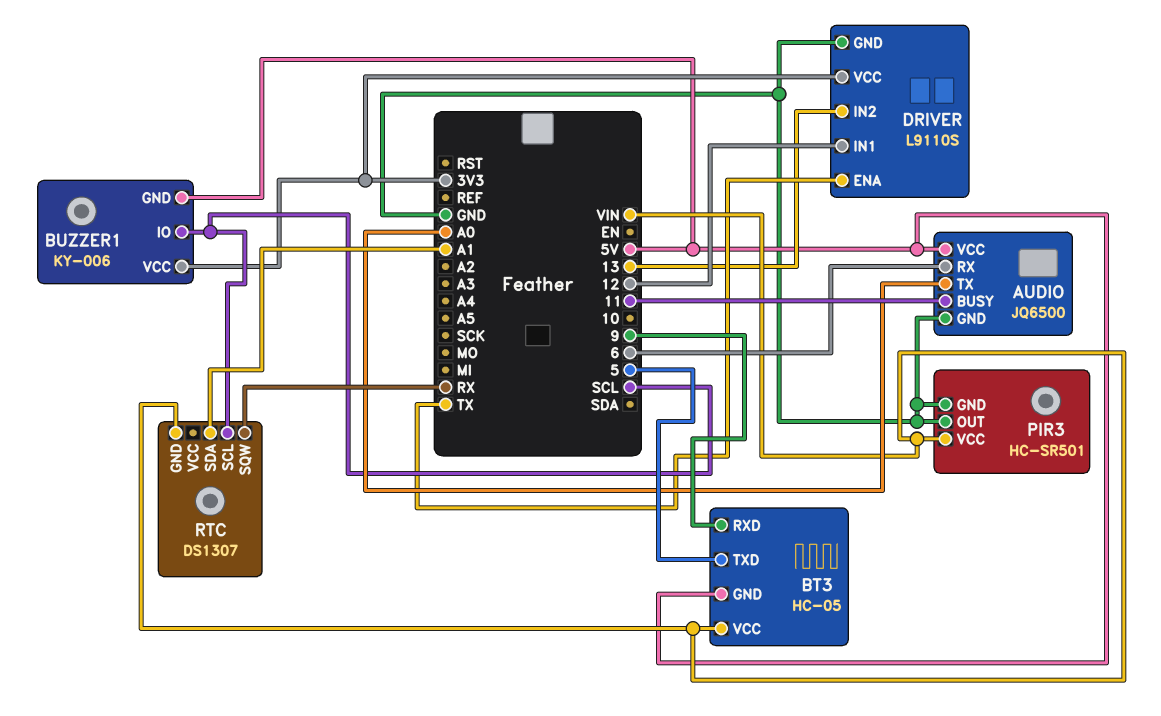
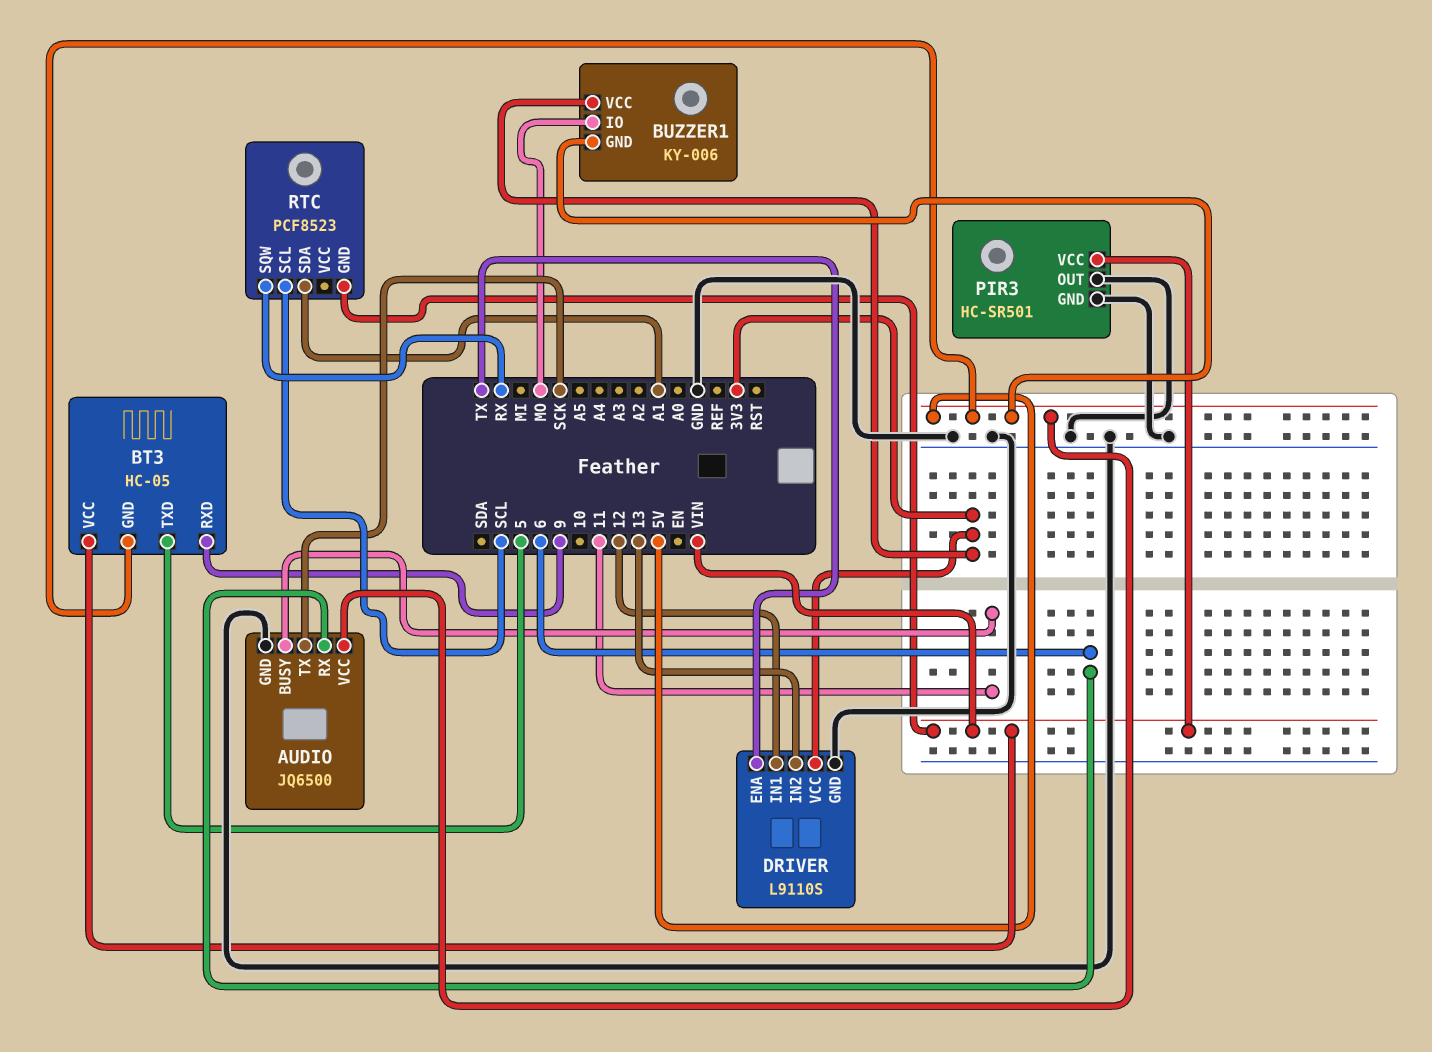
AUDIO pin TX: A0 -> SCK
BUZZER1 pin IO: SCL -> MO
RTC: DS1307 -> PCF8523

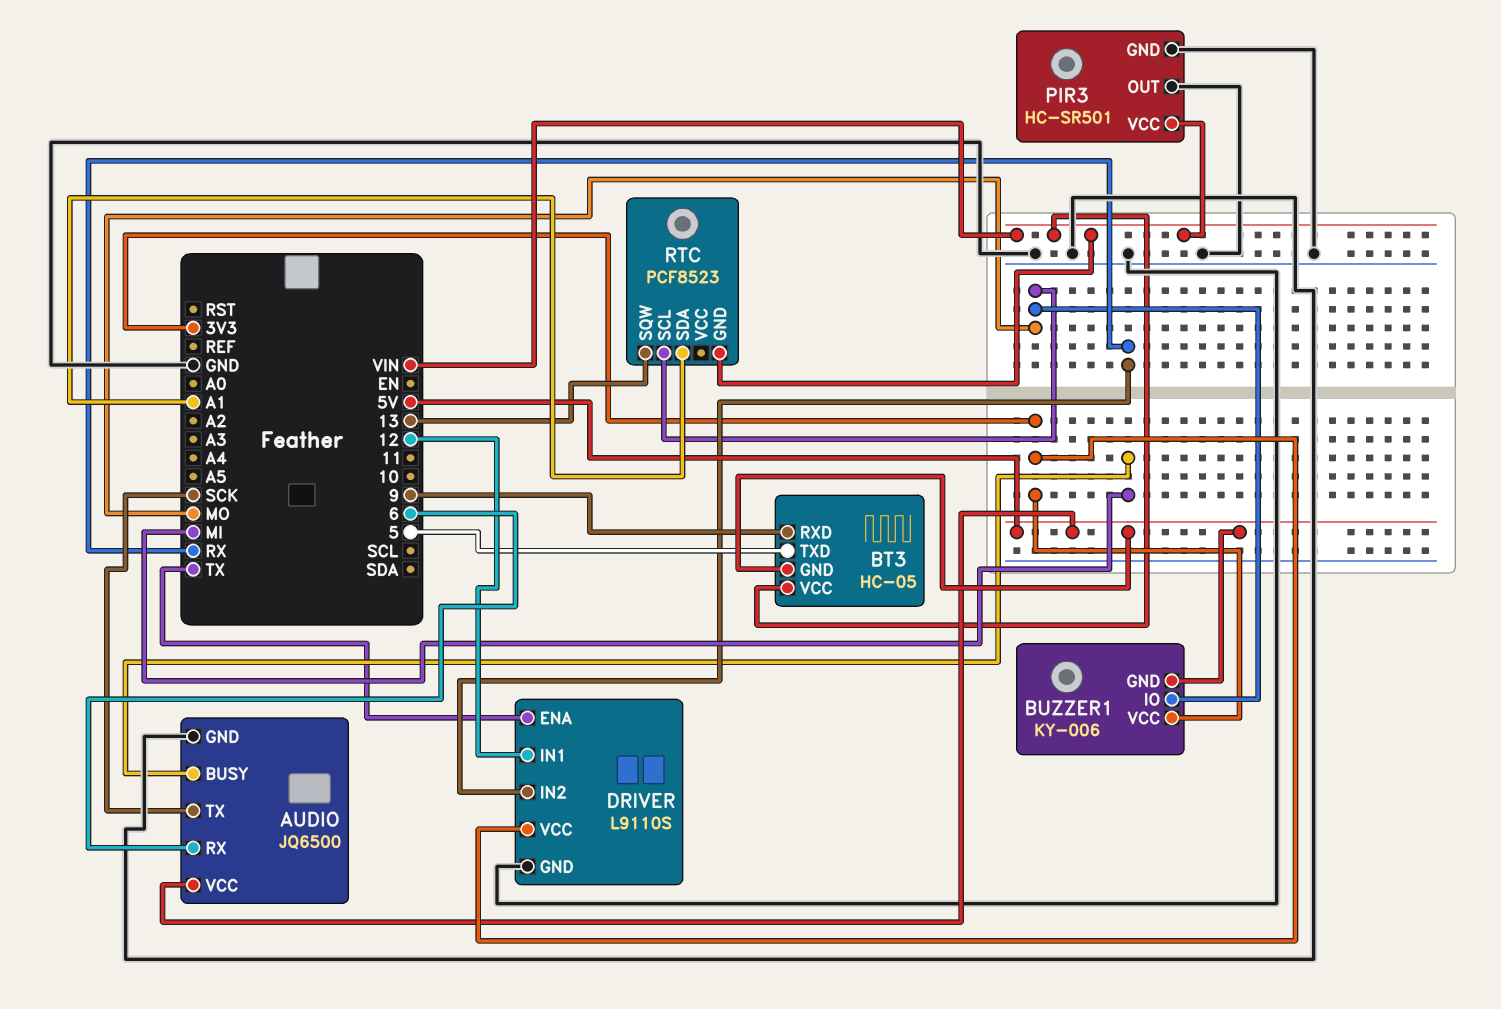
AUDIO pin BUSY: 11 -> MI
DRIVER pin IN2: 13 -> RX
RTC pin SCL: SCL -> MO
RTC pin SQW: RX -> 13

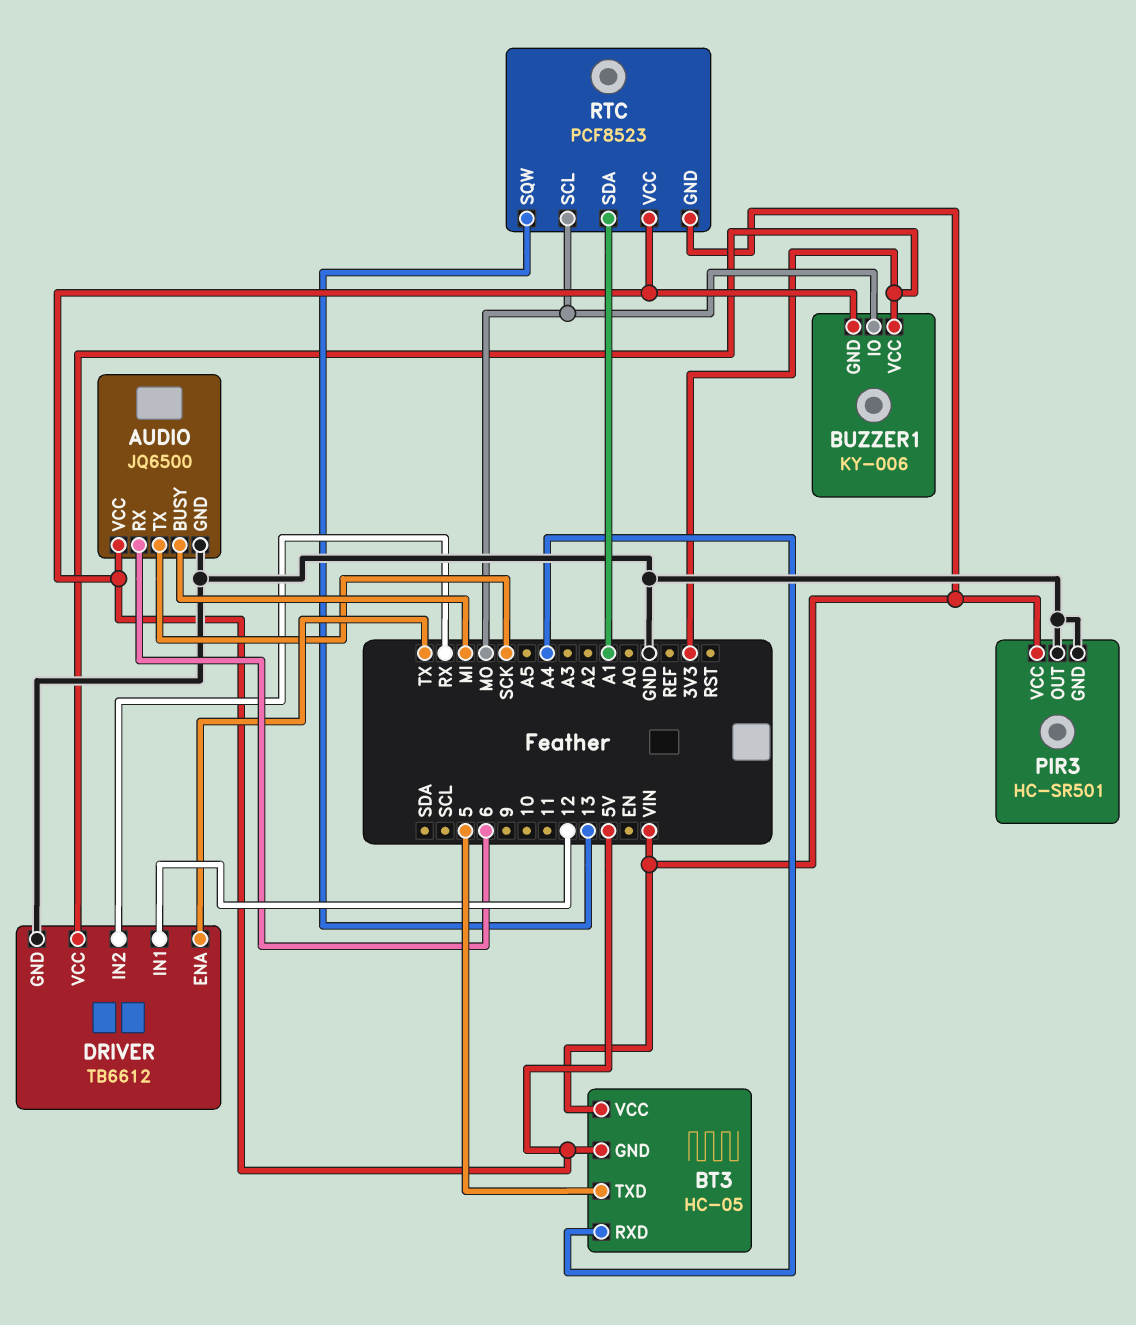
BT3 pin RXD: 9 -> A4
DRIVER: L9110S -> TB6612
RTC pin VCC: none -> 5V

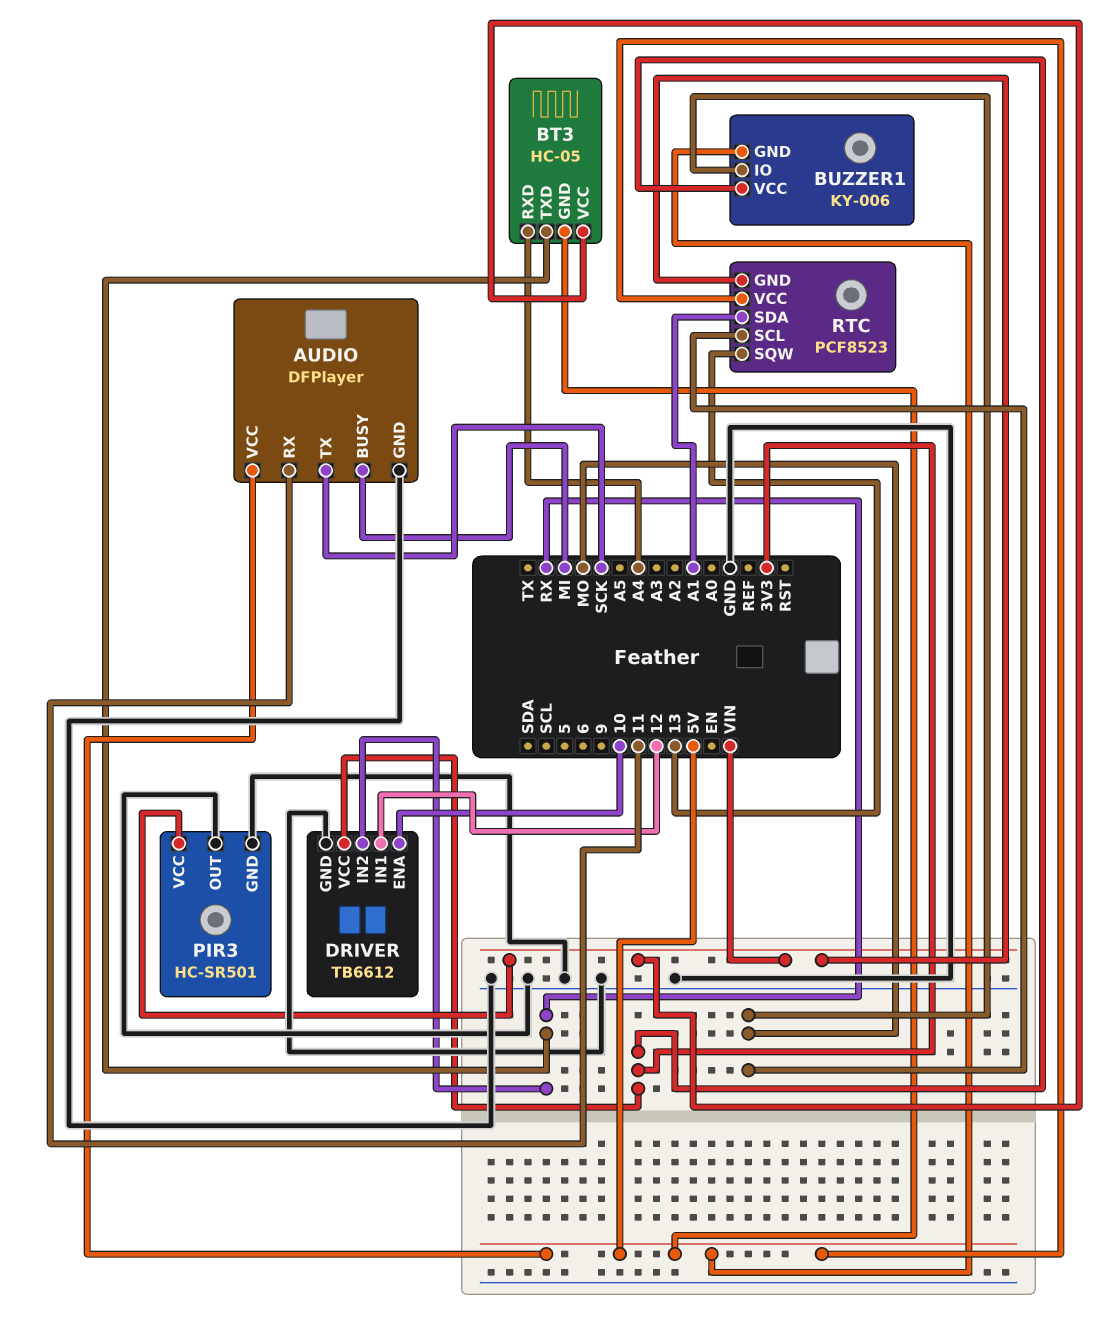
AUDIO: JQ6500 -> DFPlayer
AUDIO pin RX: 6 -> 11
BT3 pin TXD: 5 -> RX
DRIVER pin ENA: TX -> 10

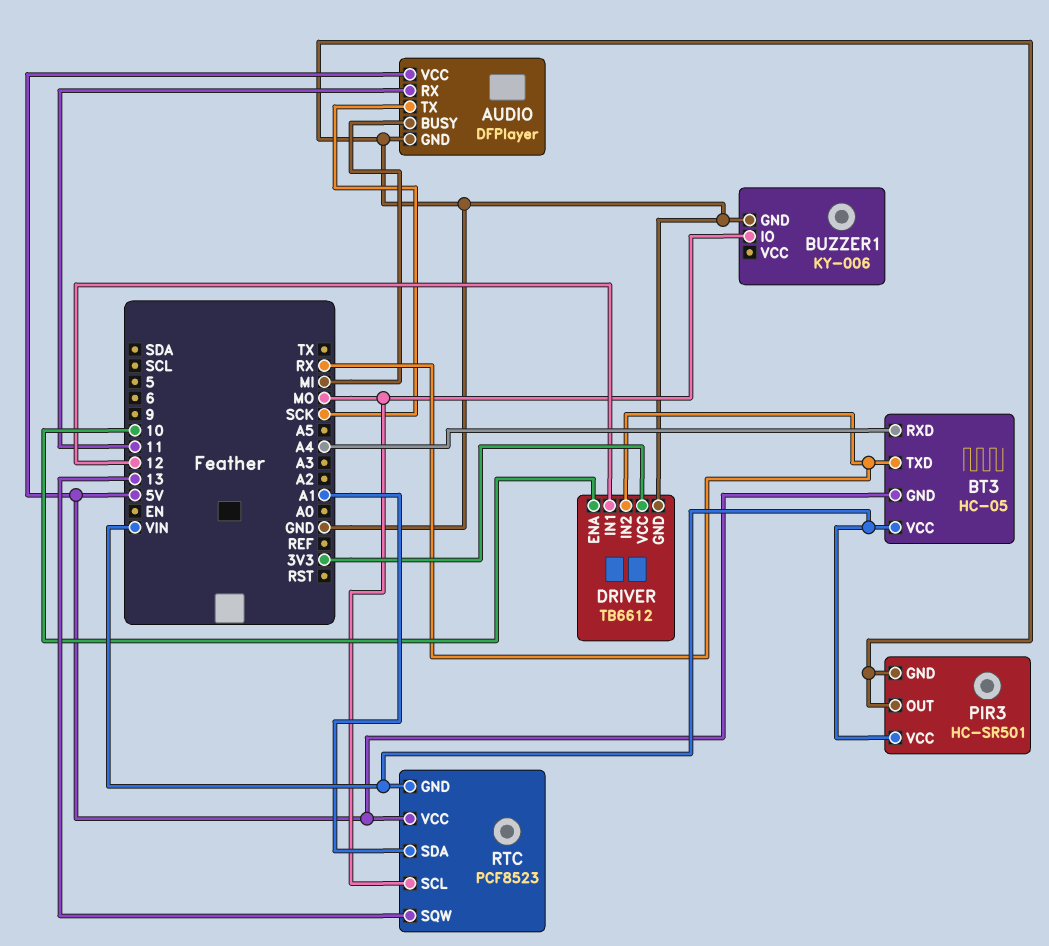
BUZZER1 pin GND: 5V -> GND
BUZZER1 pin VCC: 3V3 -> none

